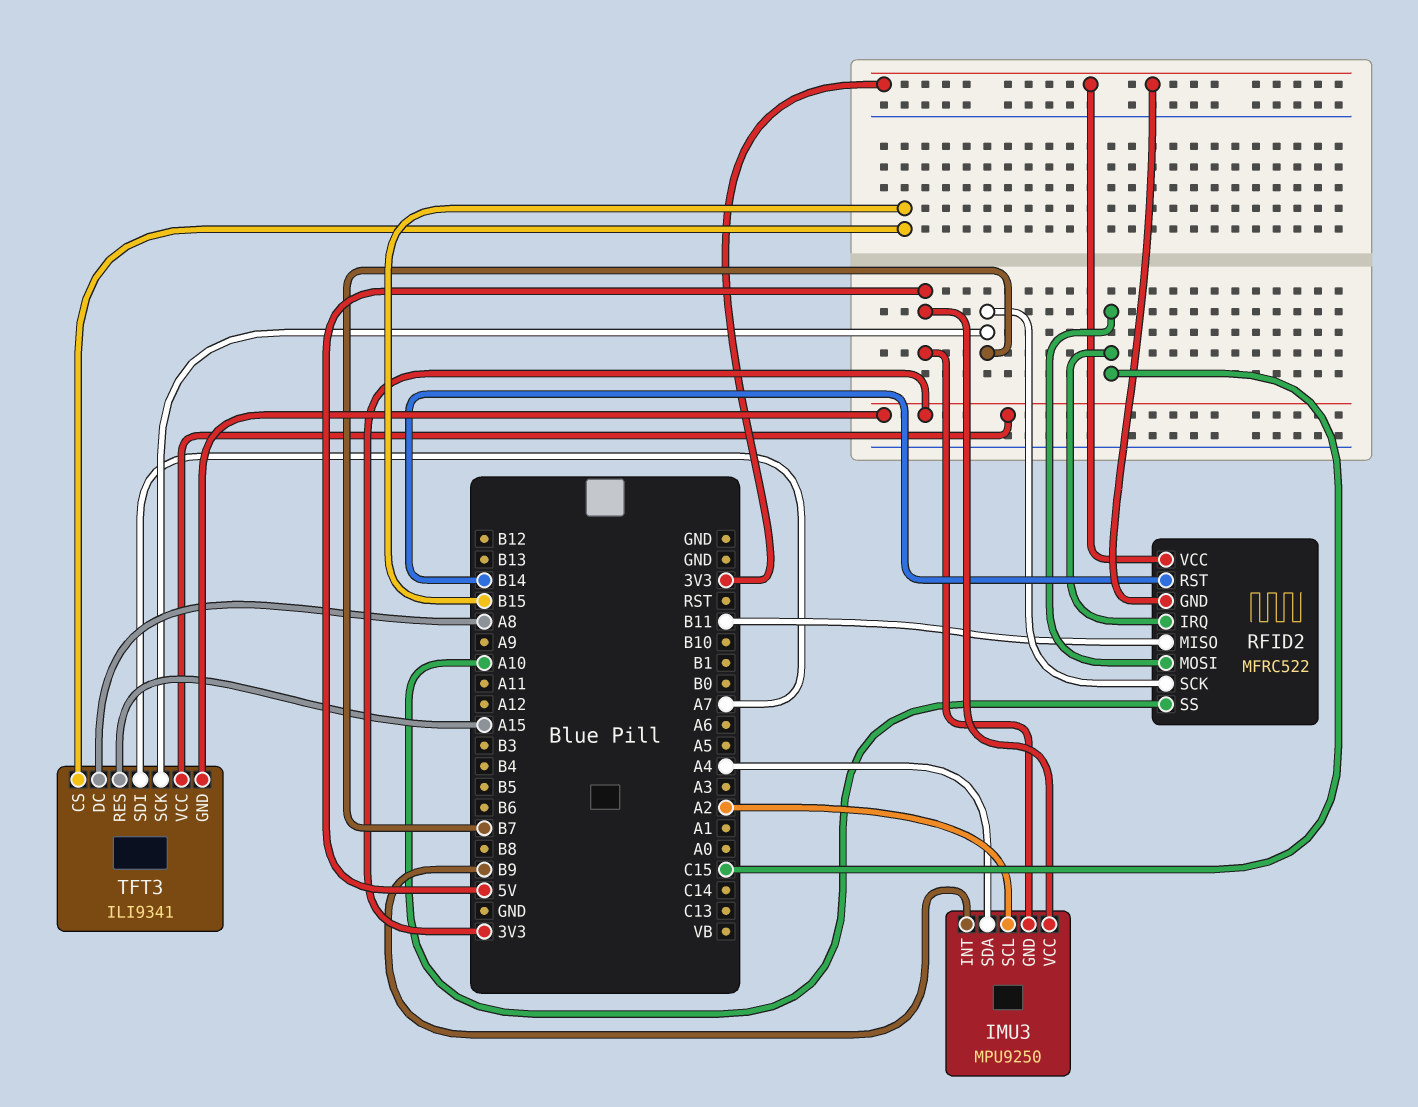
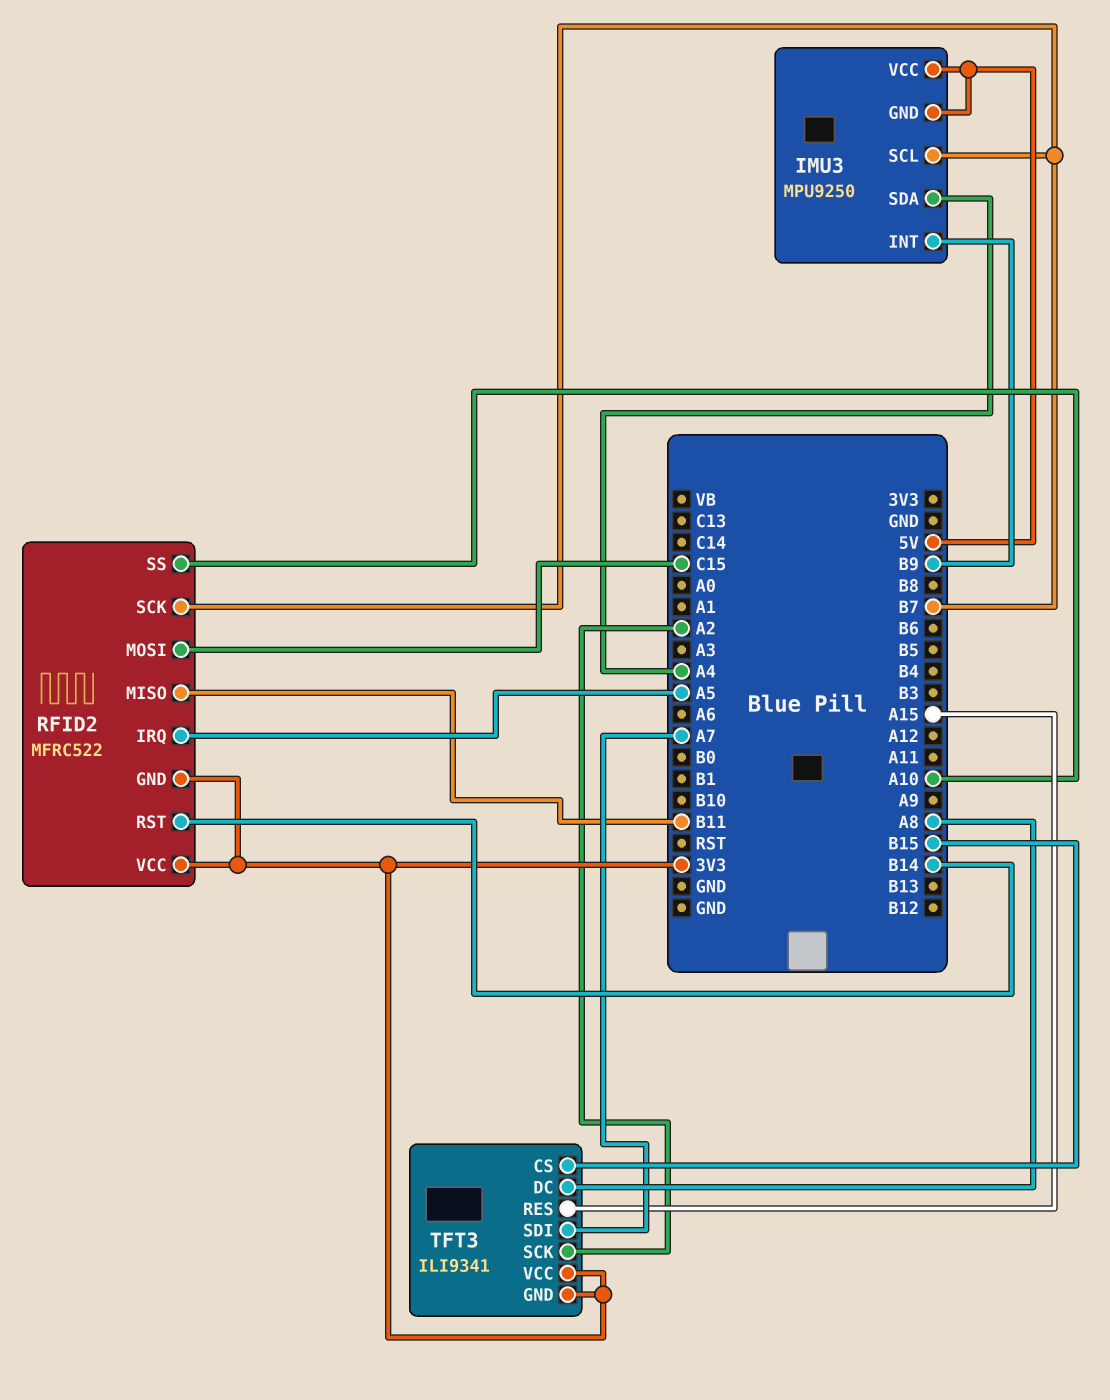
IMU3 pin SCL: A2 -> B7
RFID2 pin IRQ: C15 -> A5
TFT3 pin SCK: B7 -> A2

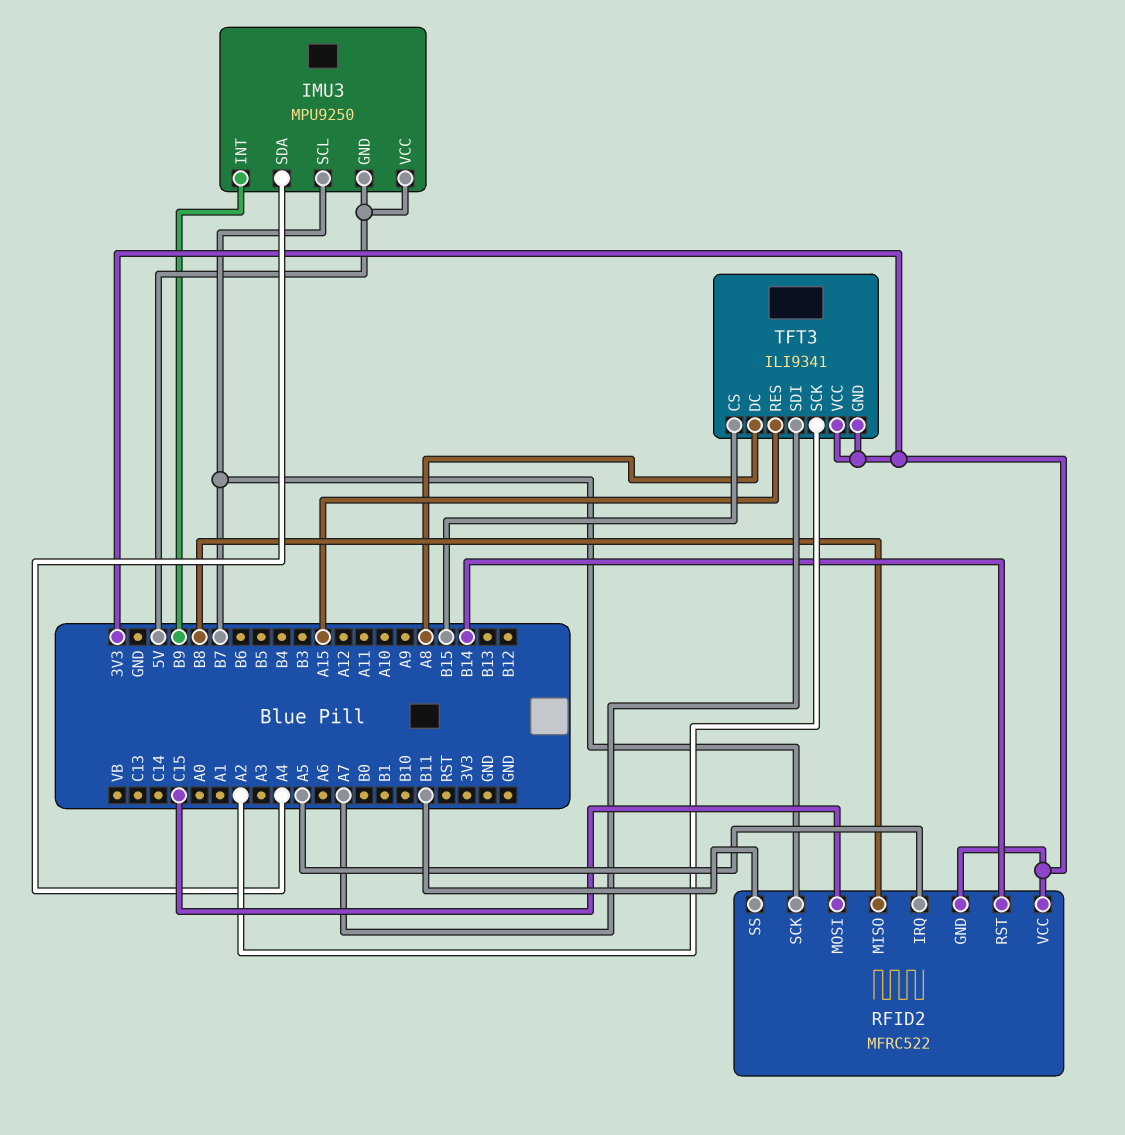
RFID2 pin MISO: B11 -> B8
RFID2 pin SS: A10 -> B11

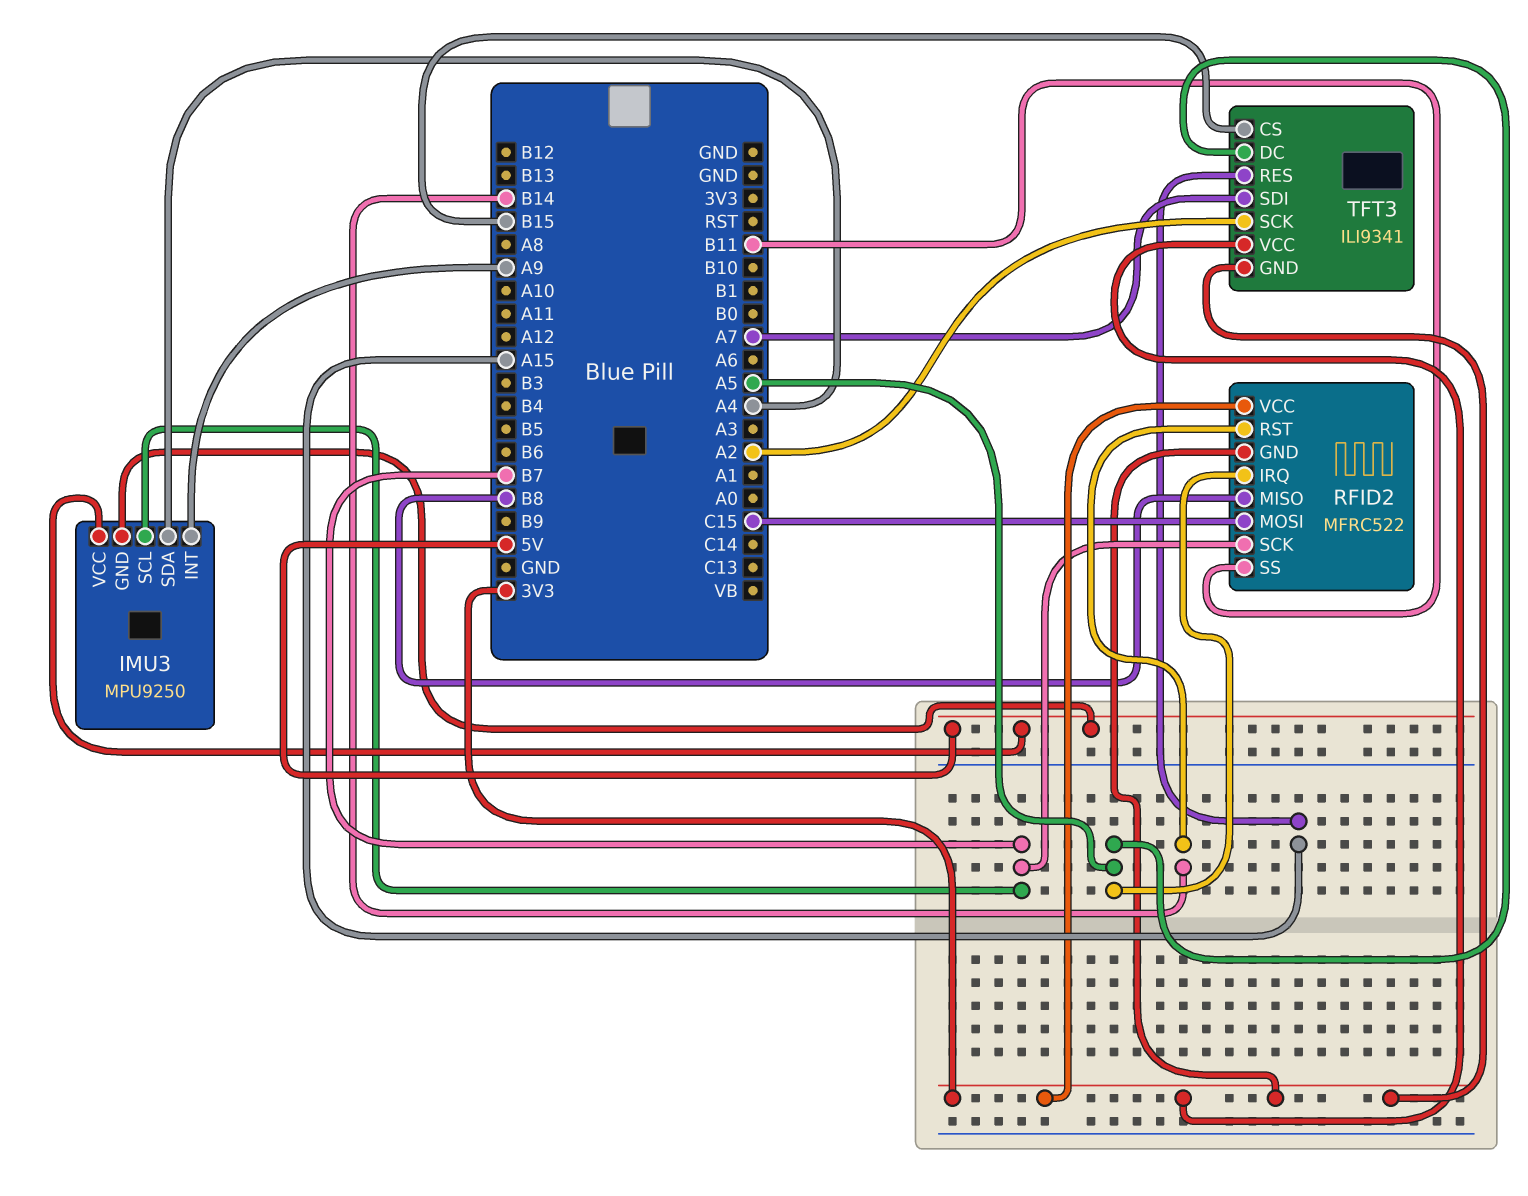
IMU3 pin INT: B9 -> A9
TFT3 pin DC: A8 -> A5

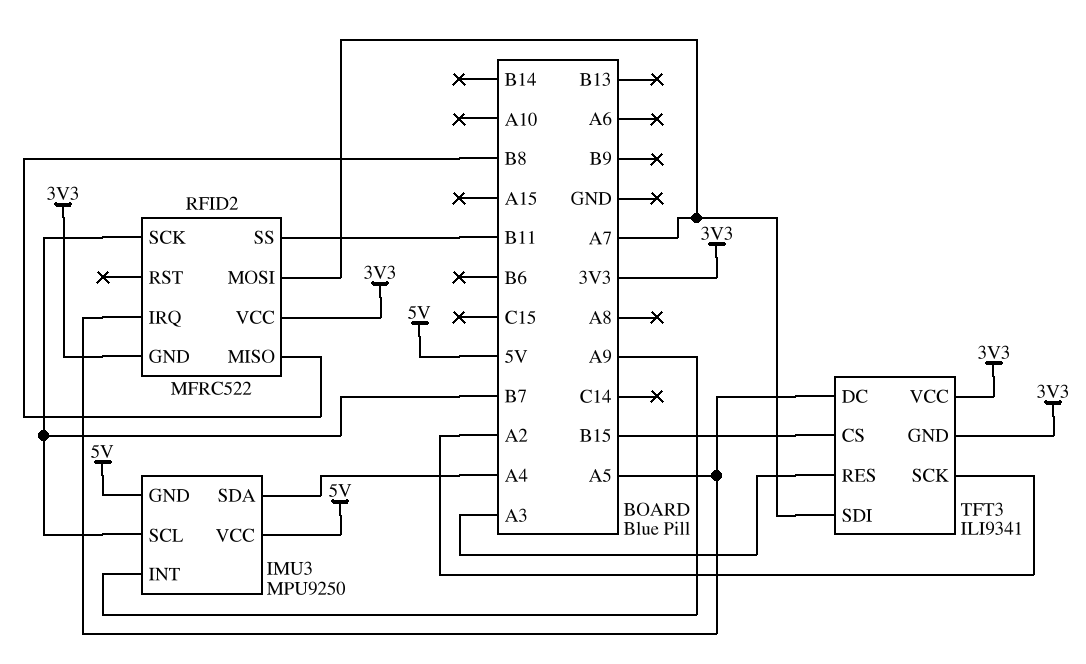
RFID2 pin MOSI: C15 -> A7
RFID2 pin RST: B14 -> none
TFT3 pin RES: A15 -> A3

